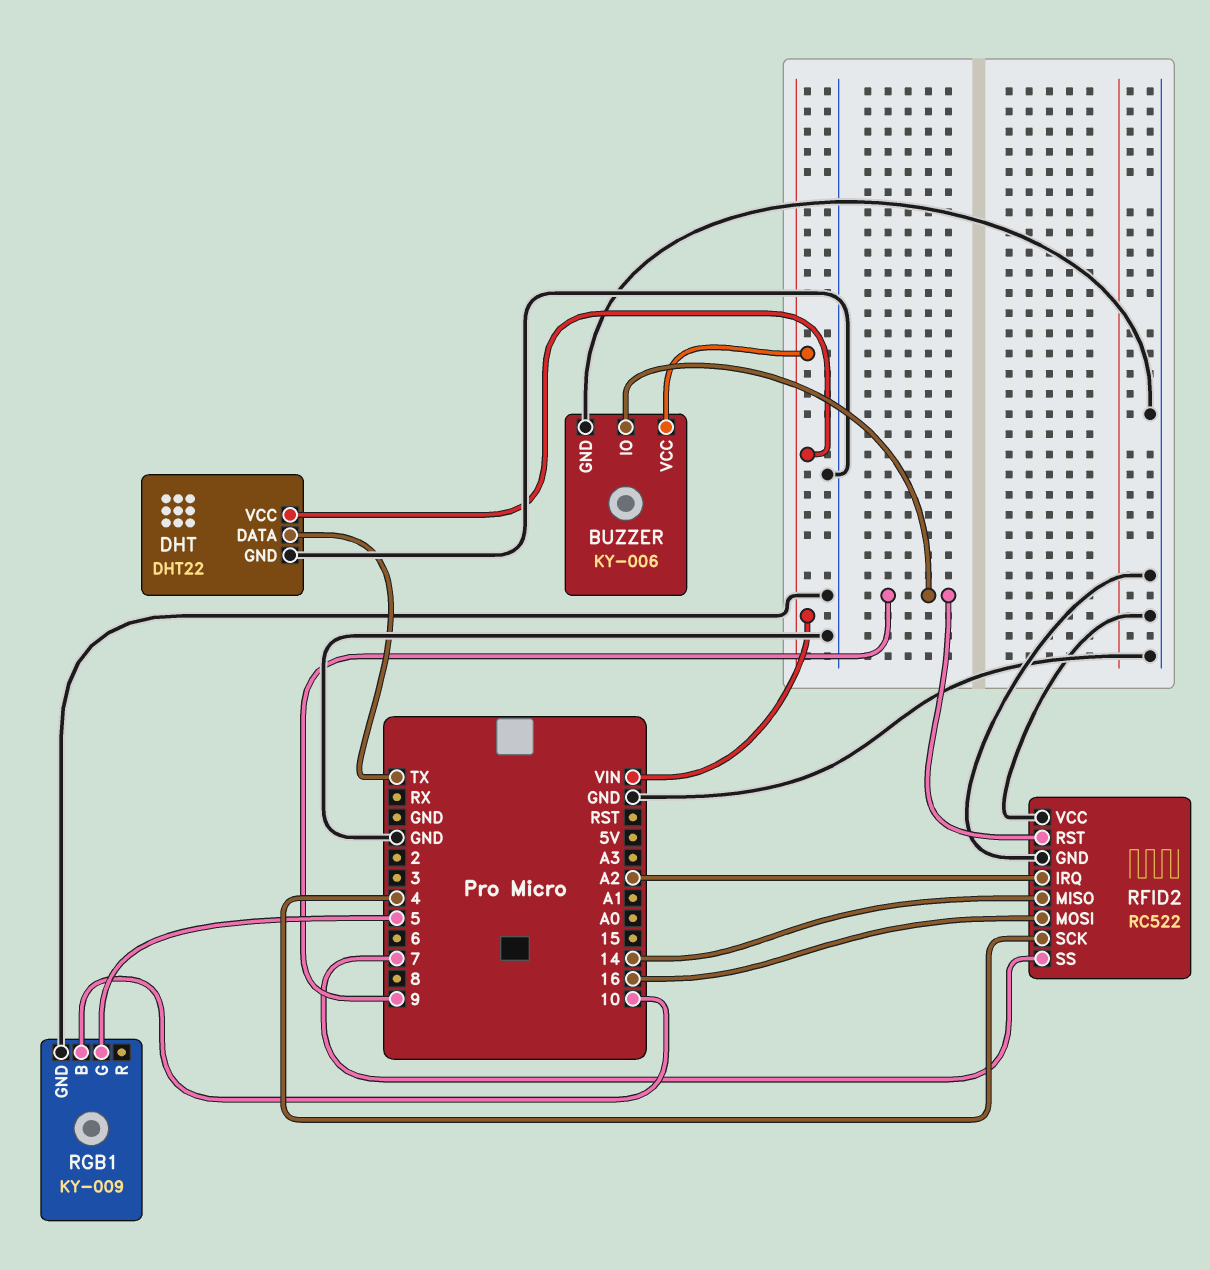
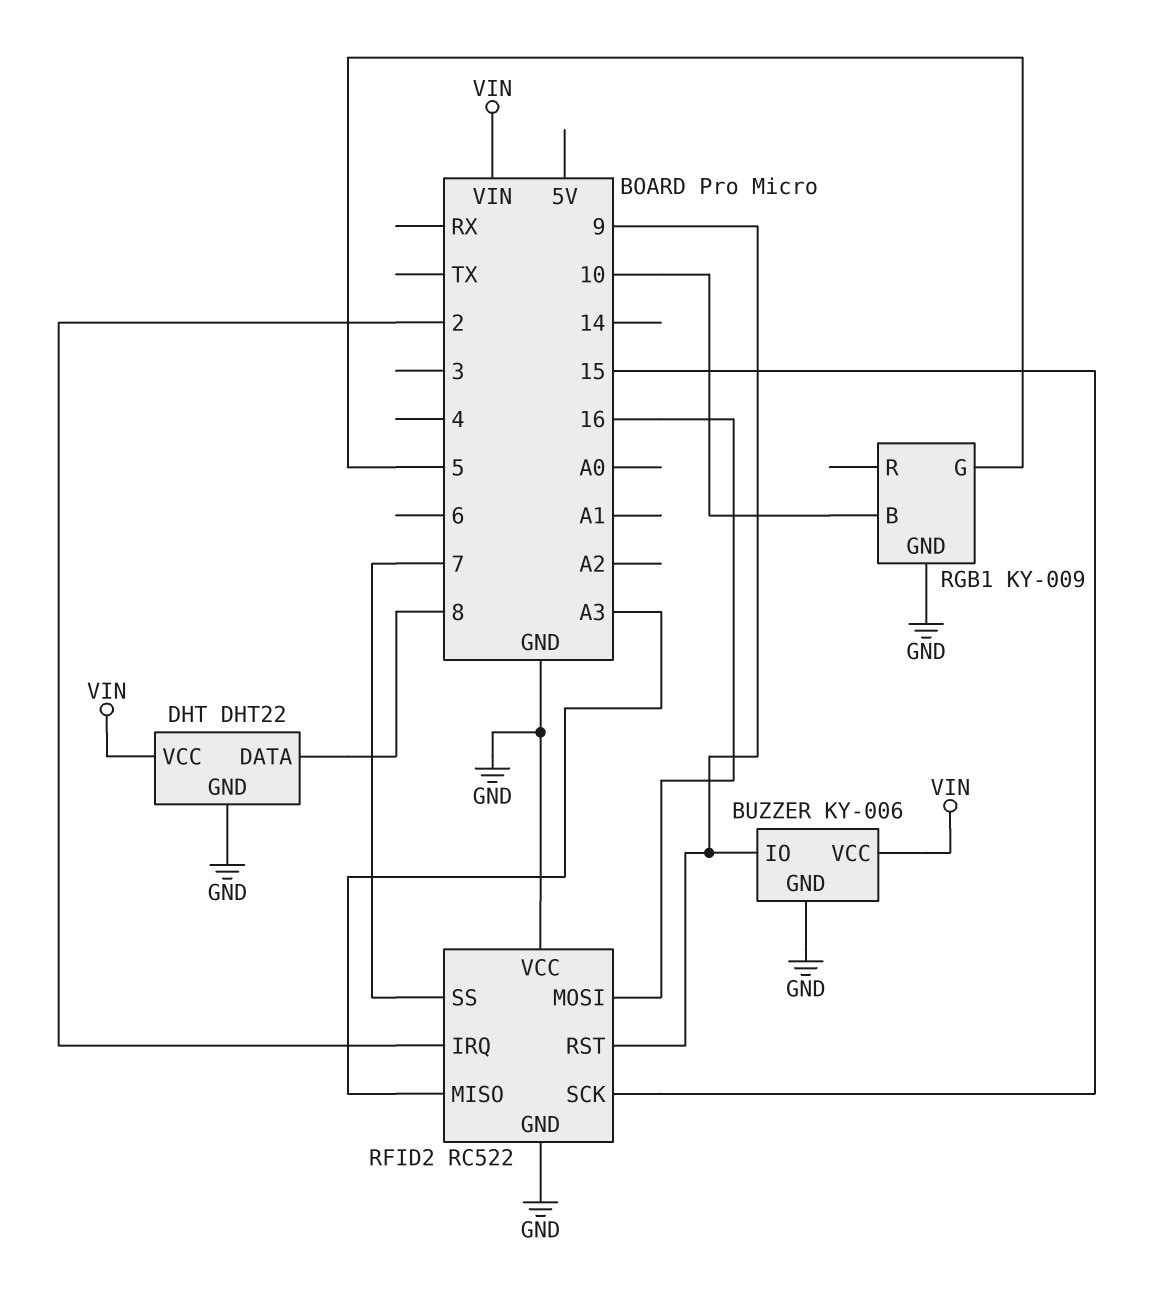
DHT pin DATA: TX -> 8
RFID2 pin IRQ: A2 -> 2
RFID2 pin MISO: 14 -> A3
RFID2 pin SCK: 4 -> 15

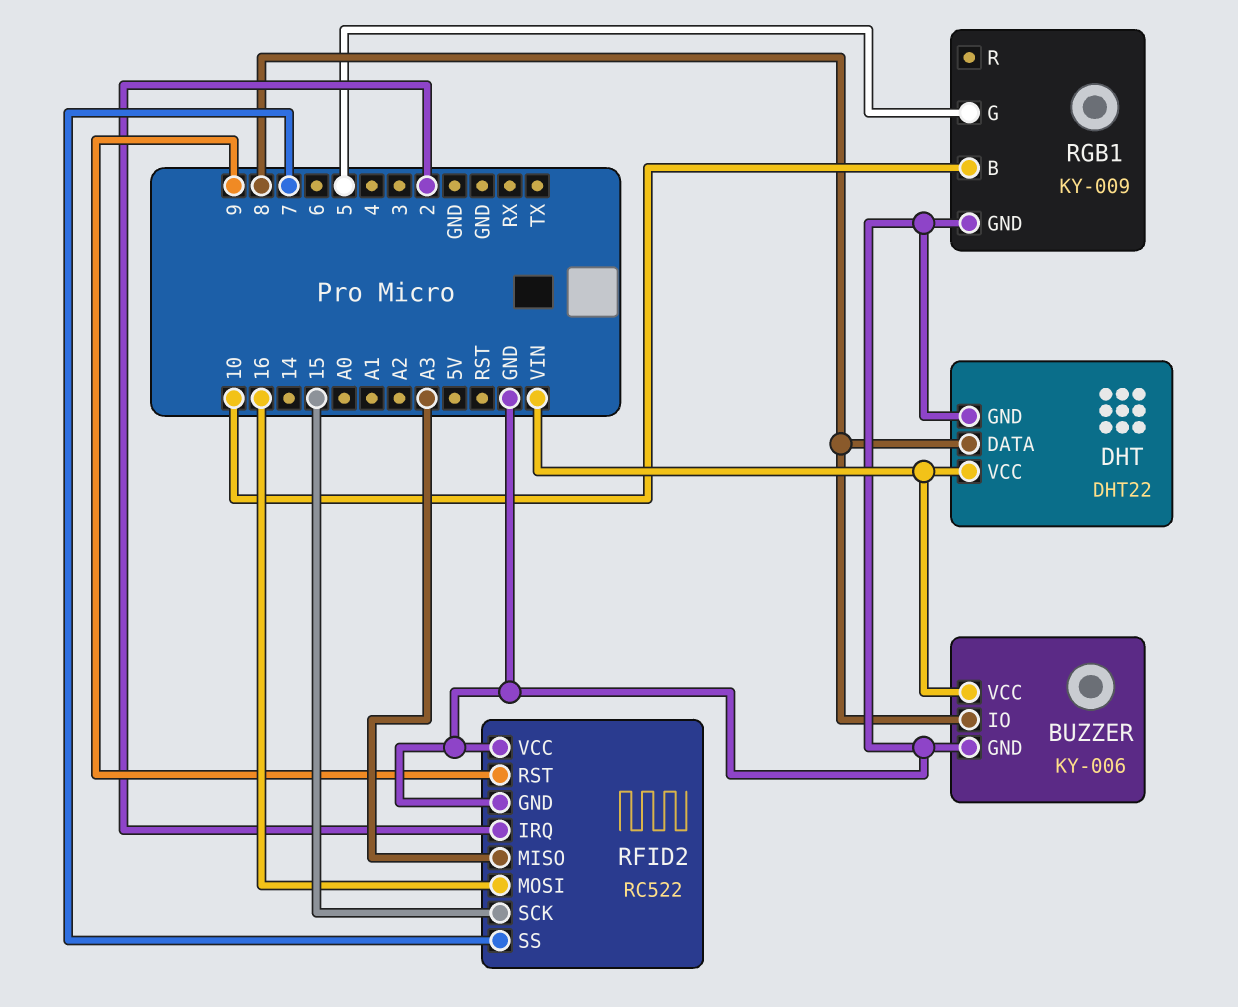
BUZZER pin IO: 9 -> 8

